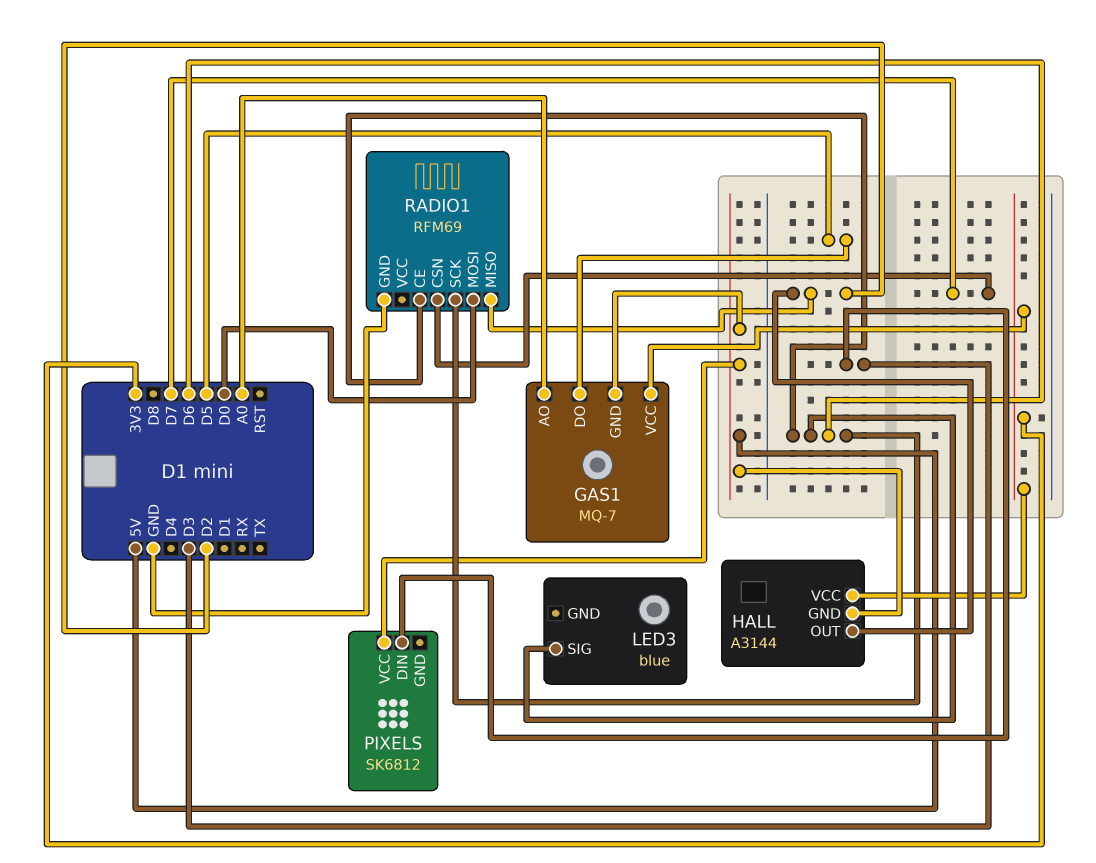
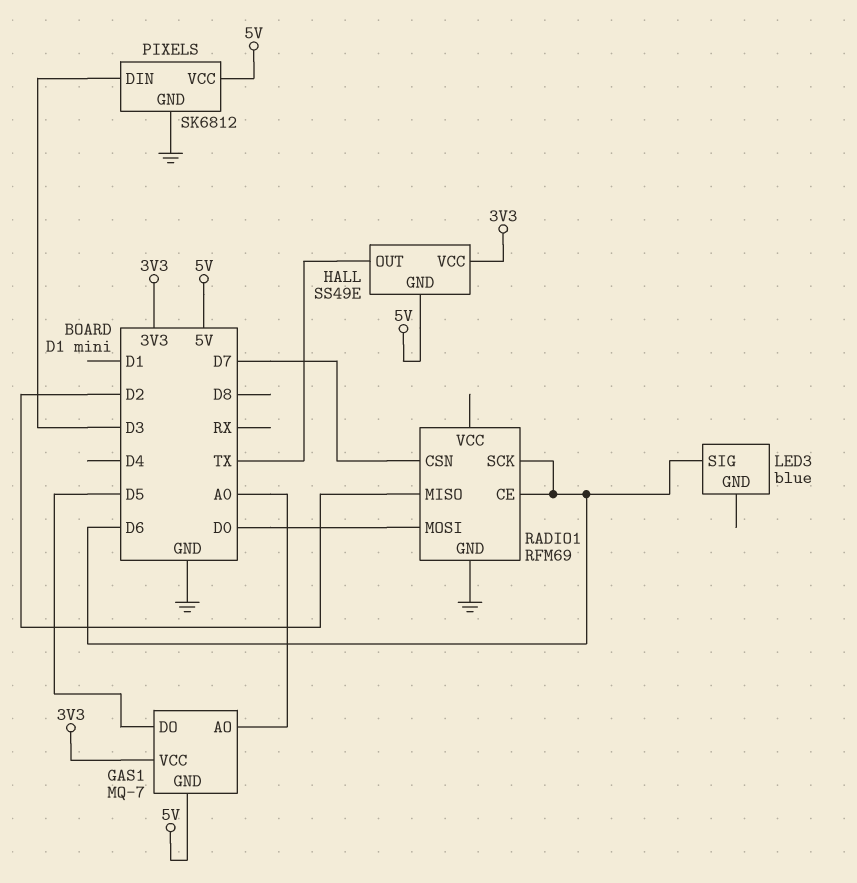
HALL: A3144 -> SS49E
HALL pin OUT: D2 -> TX
PIXELS pin GND: none -> GND

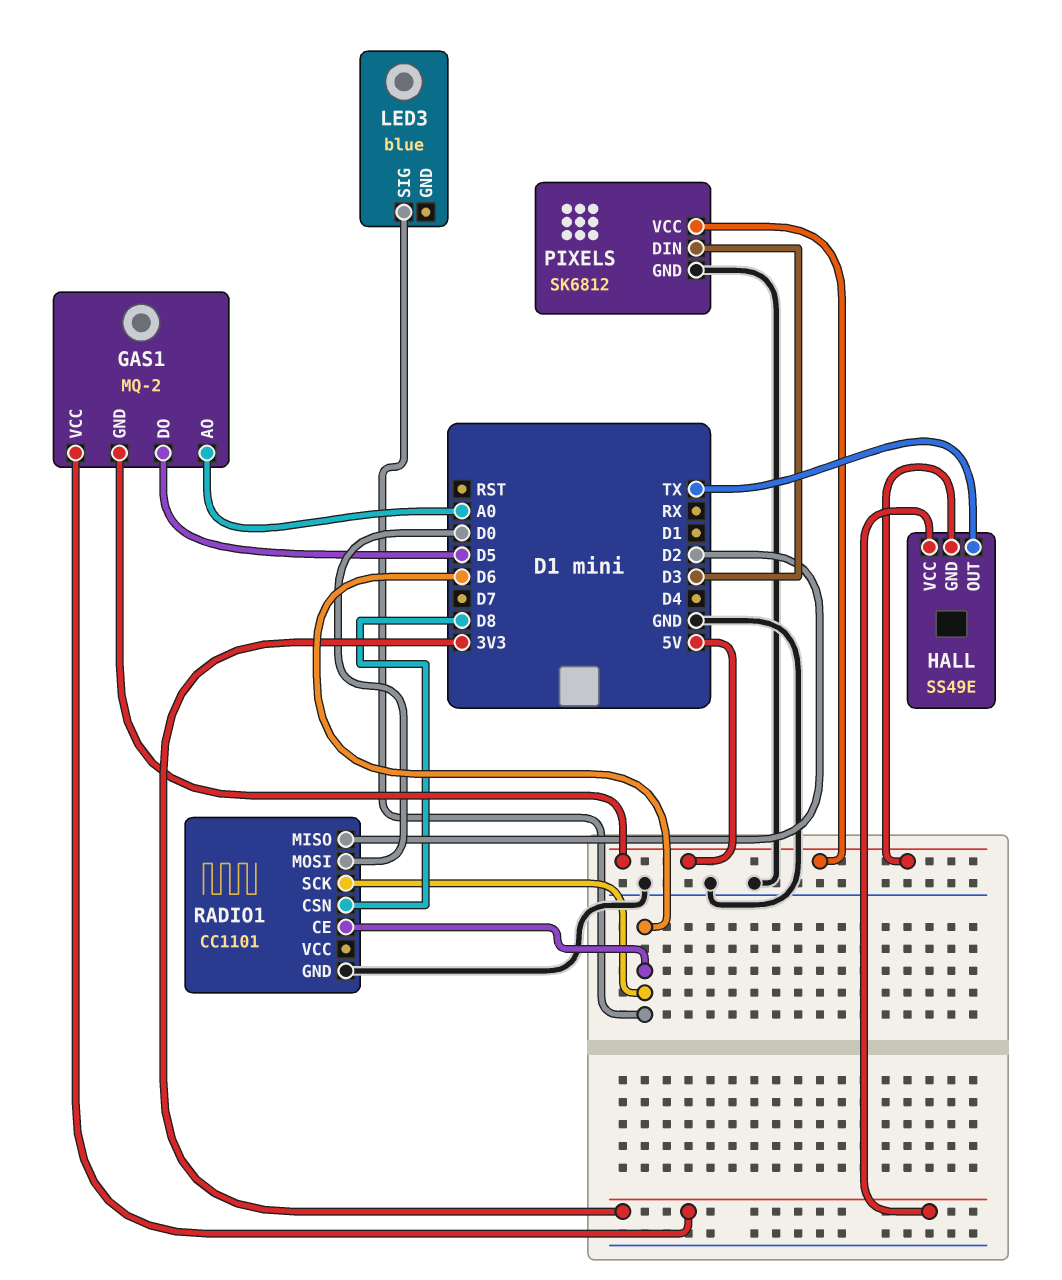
GAS1: MQ-7 -> MQ-2
RADIO1: RFM69 -> CC1101
RADIO1 pin CSN: D7 -> D8

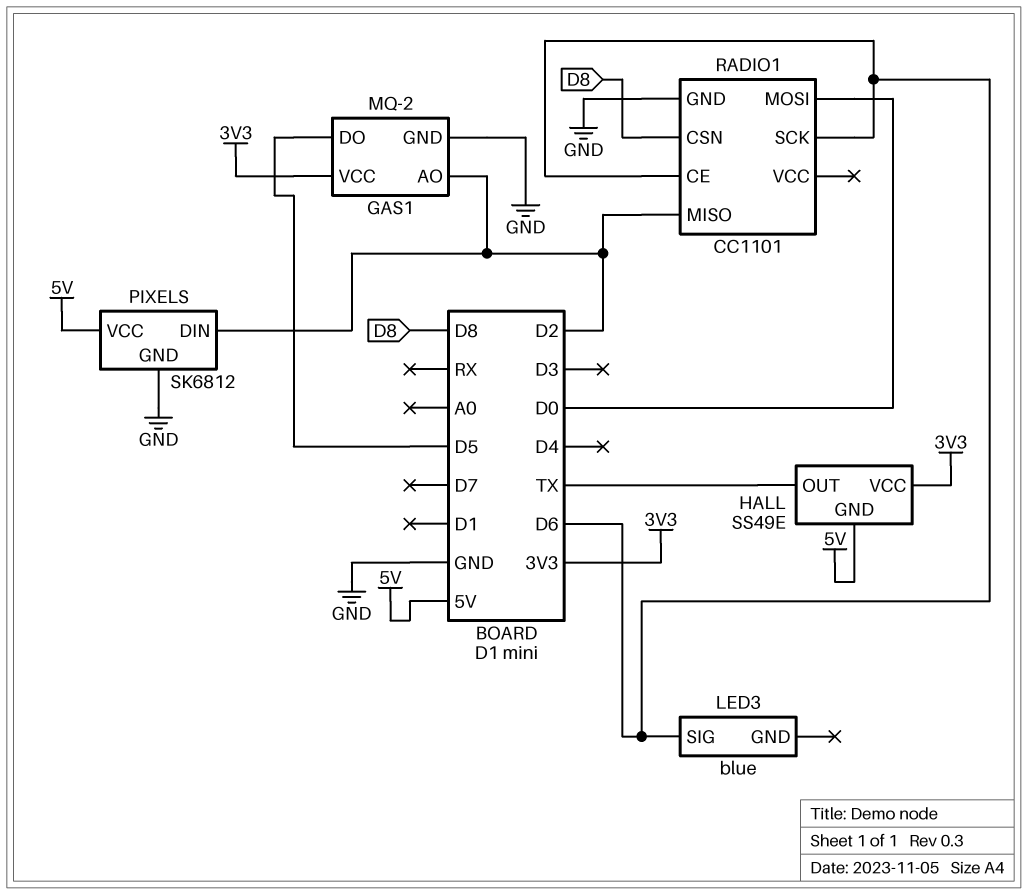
GAS1 pin AO: A0 -> D2
GAS1 pin GND: 5V -> GND
PIXELS pin DIN: D3 -> D2

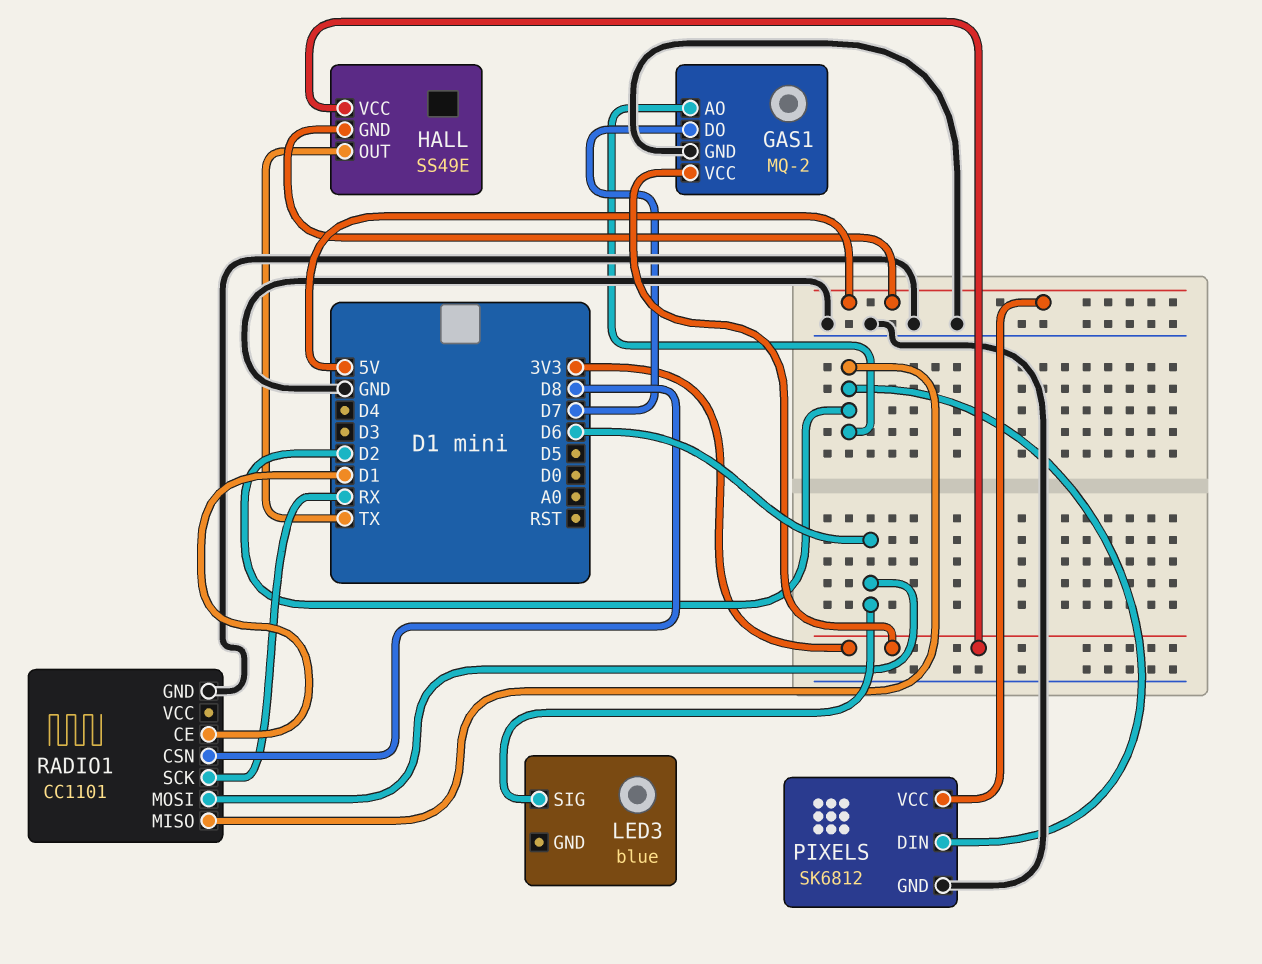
GAS1 pin DO: D5 -> D7
RADIO1 pin CE: D6 -> D1
RADIO1 pin MOSI: D0 -> D6
RADIO1 pin SCK: D6 -> RX

